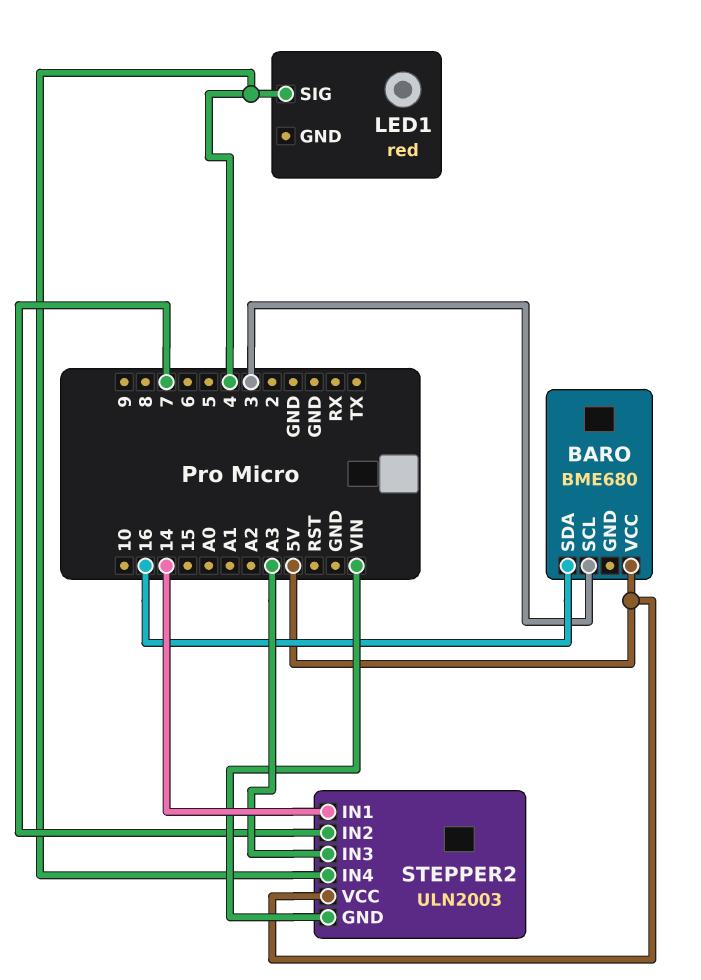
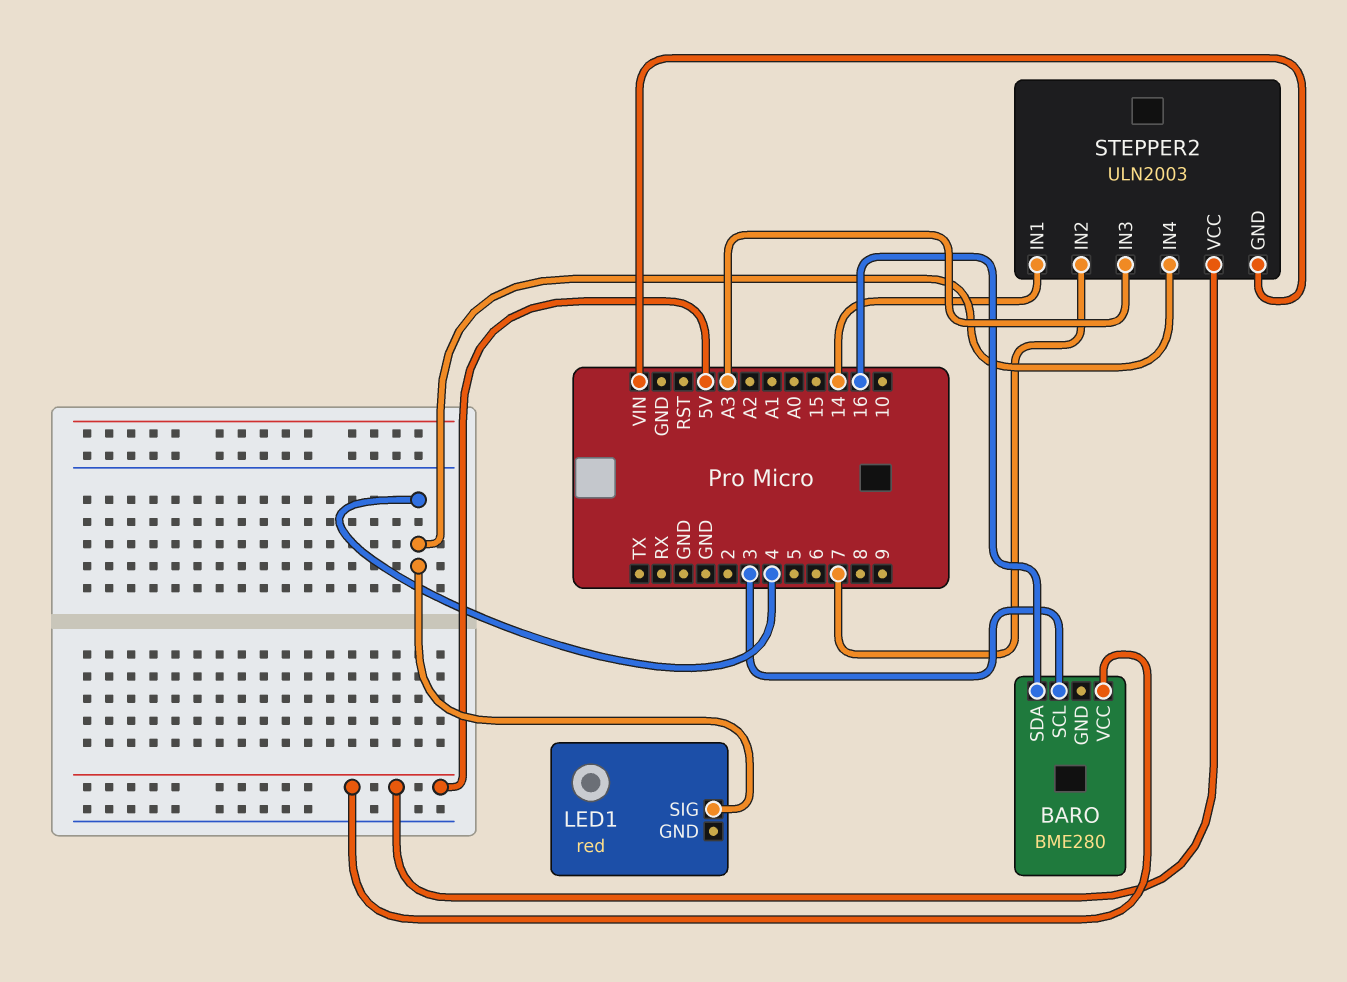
BARO: BME680 -> BME280

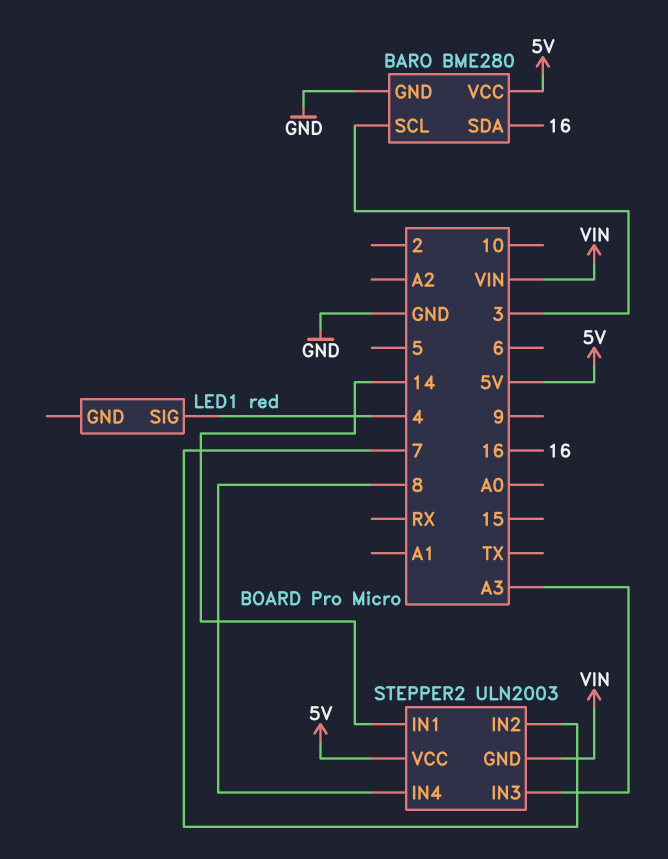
BARO pin GND: none -> GND
STEPPER2 pin IN4: 4 -> 8

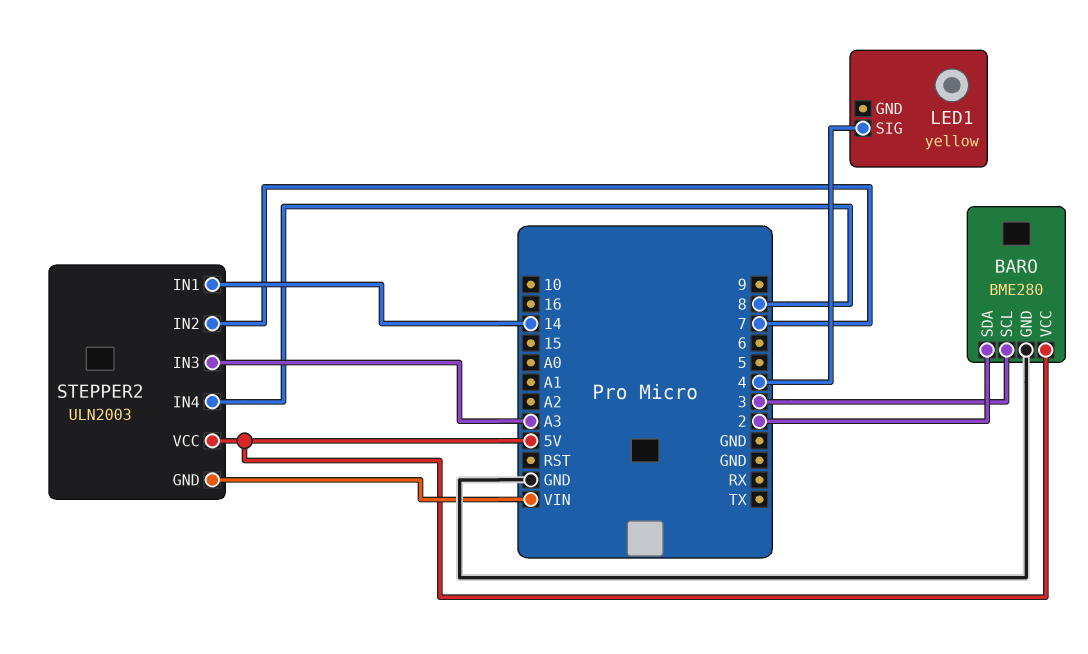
BARO pin SDA: 16 -> 2
LED1: red -> yellow

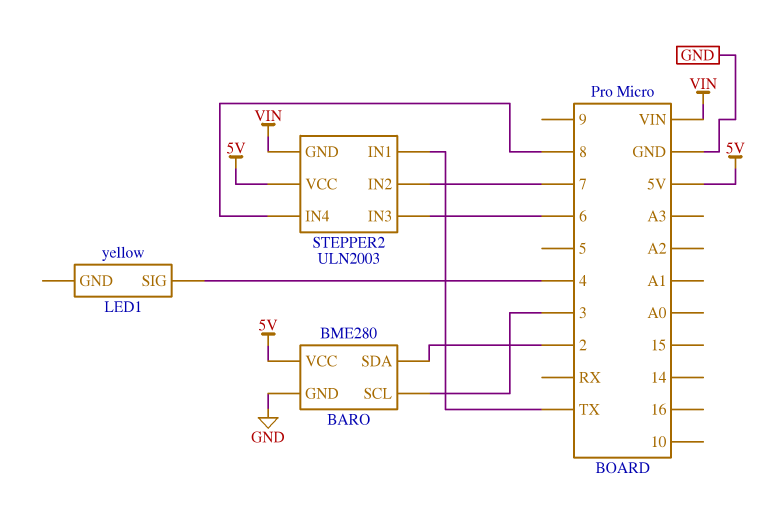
STEPPER2 pin IN1: 14 -> TX
STEPPER2 pin IN3: A3 -> 6

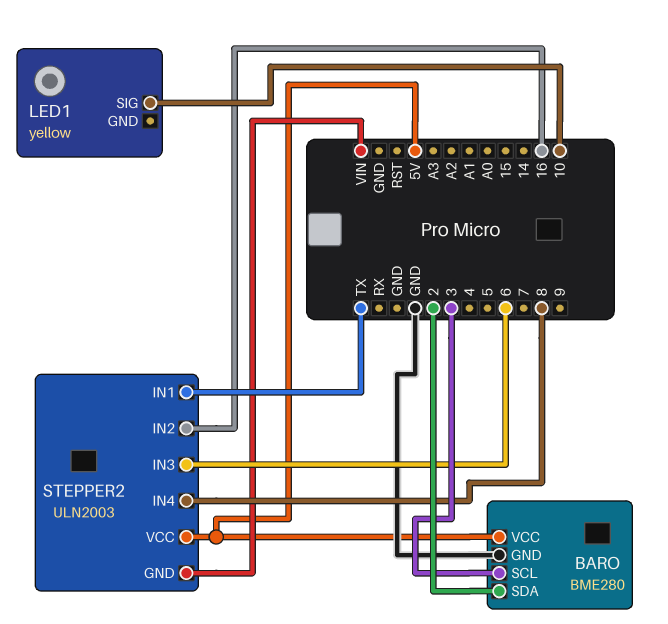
LED1 pin SIG: 4 -> 10
STEPPER2 pin IN2: 7 -> 16

